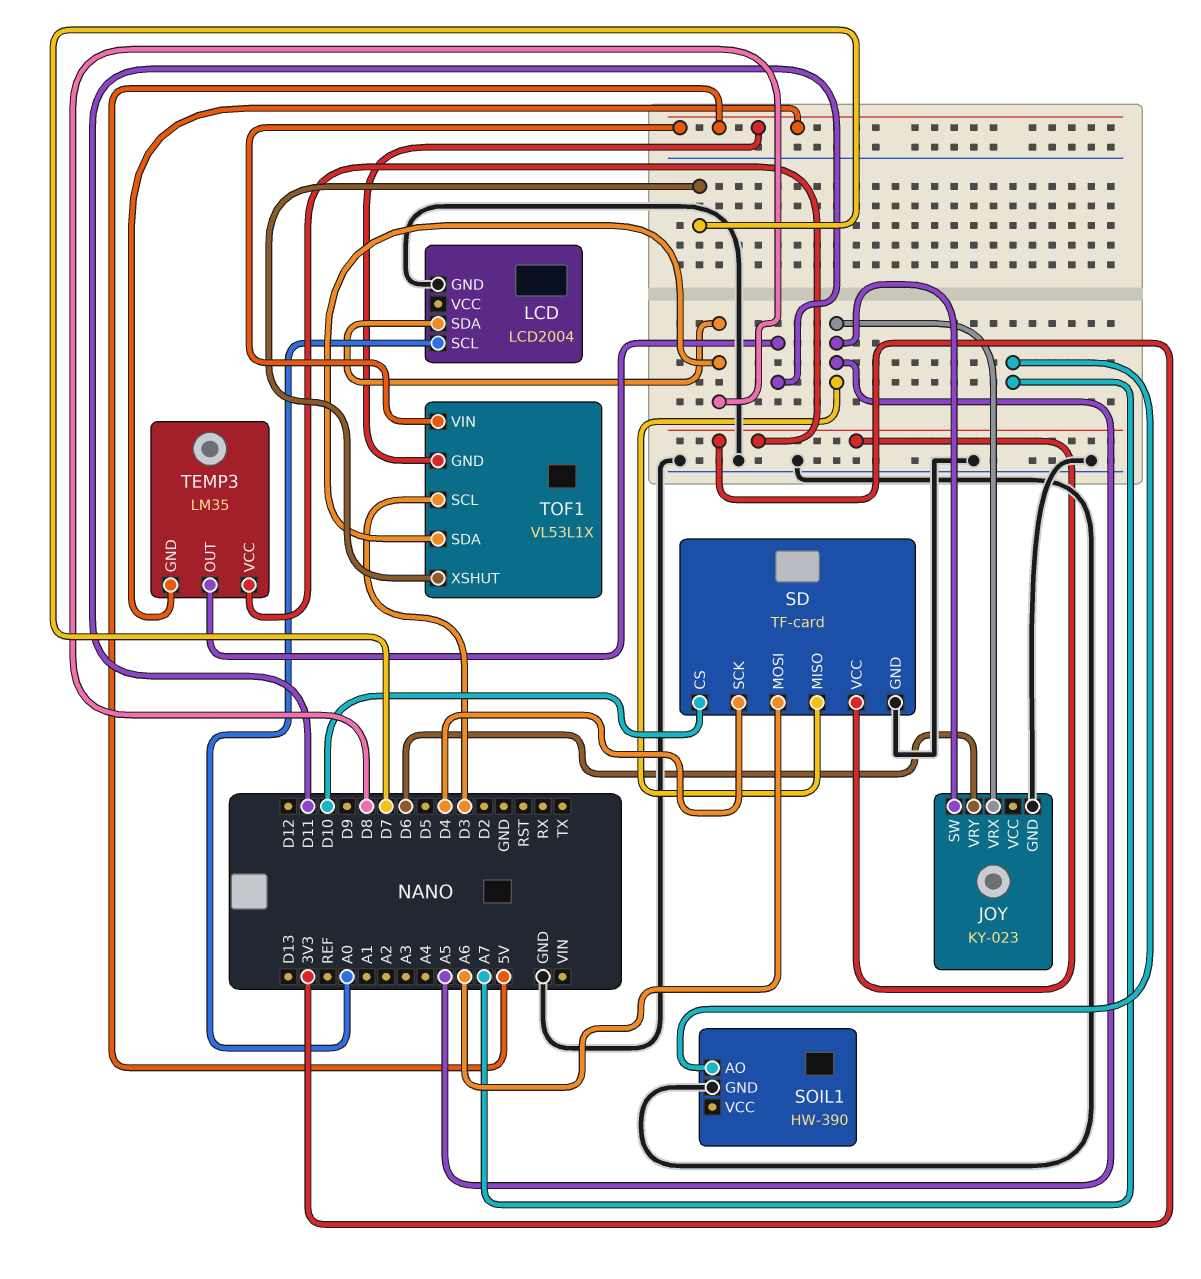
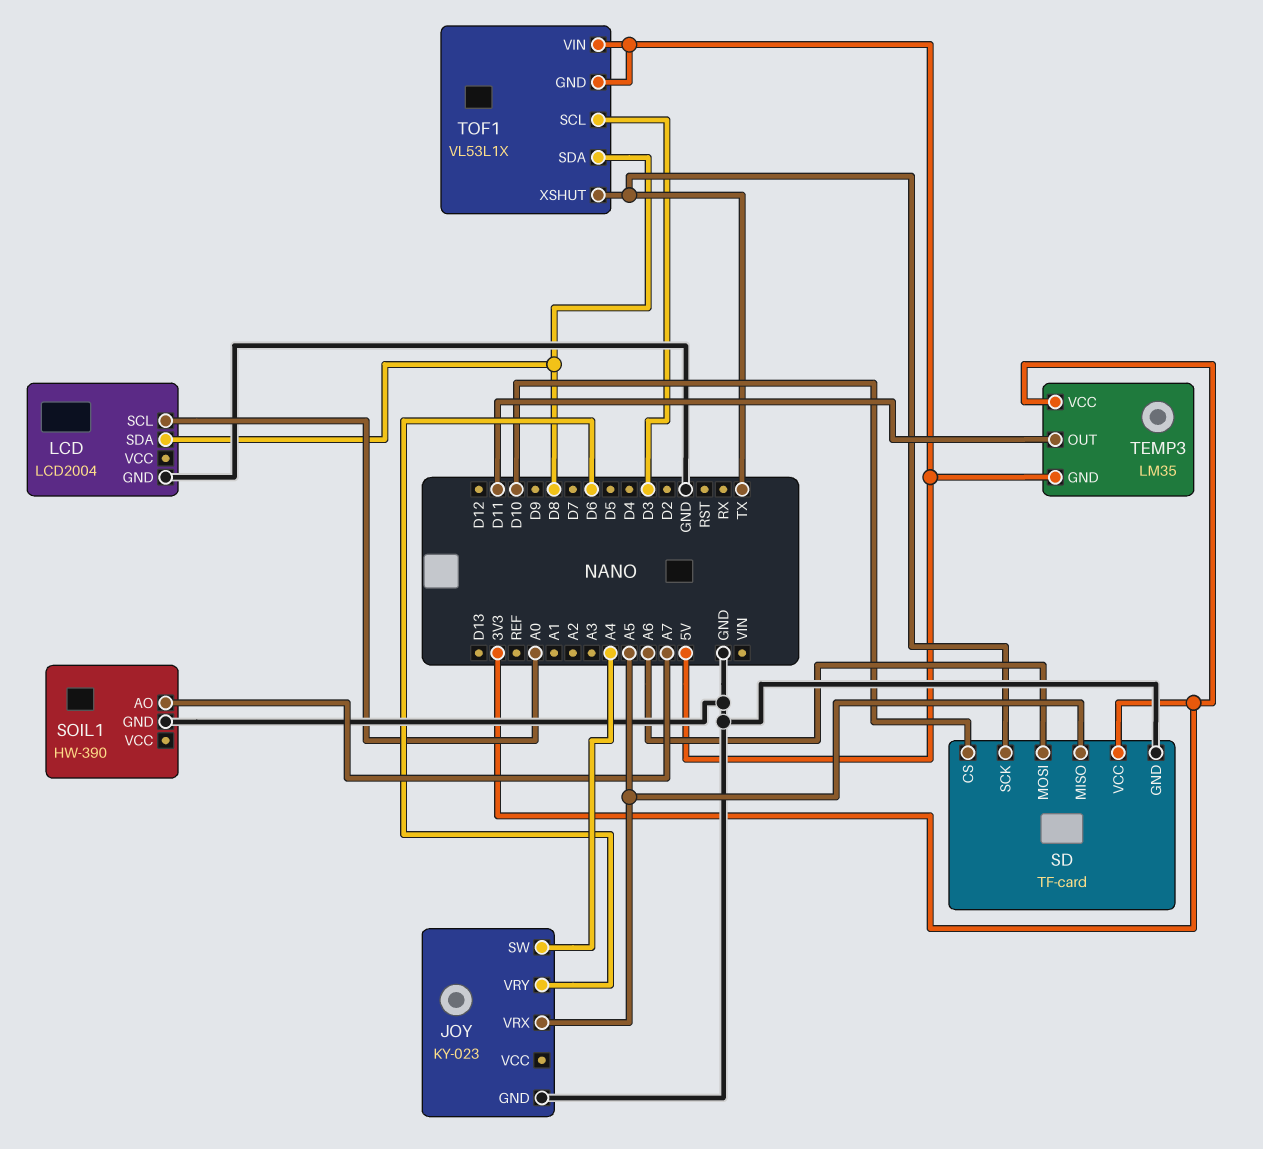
JOY pin SW: A5 -> A4
SD pin SCK: D4 -> TX
TOF1 pin XSHUT: D7 -> TX

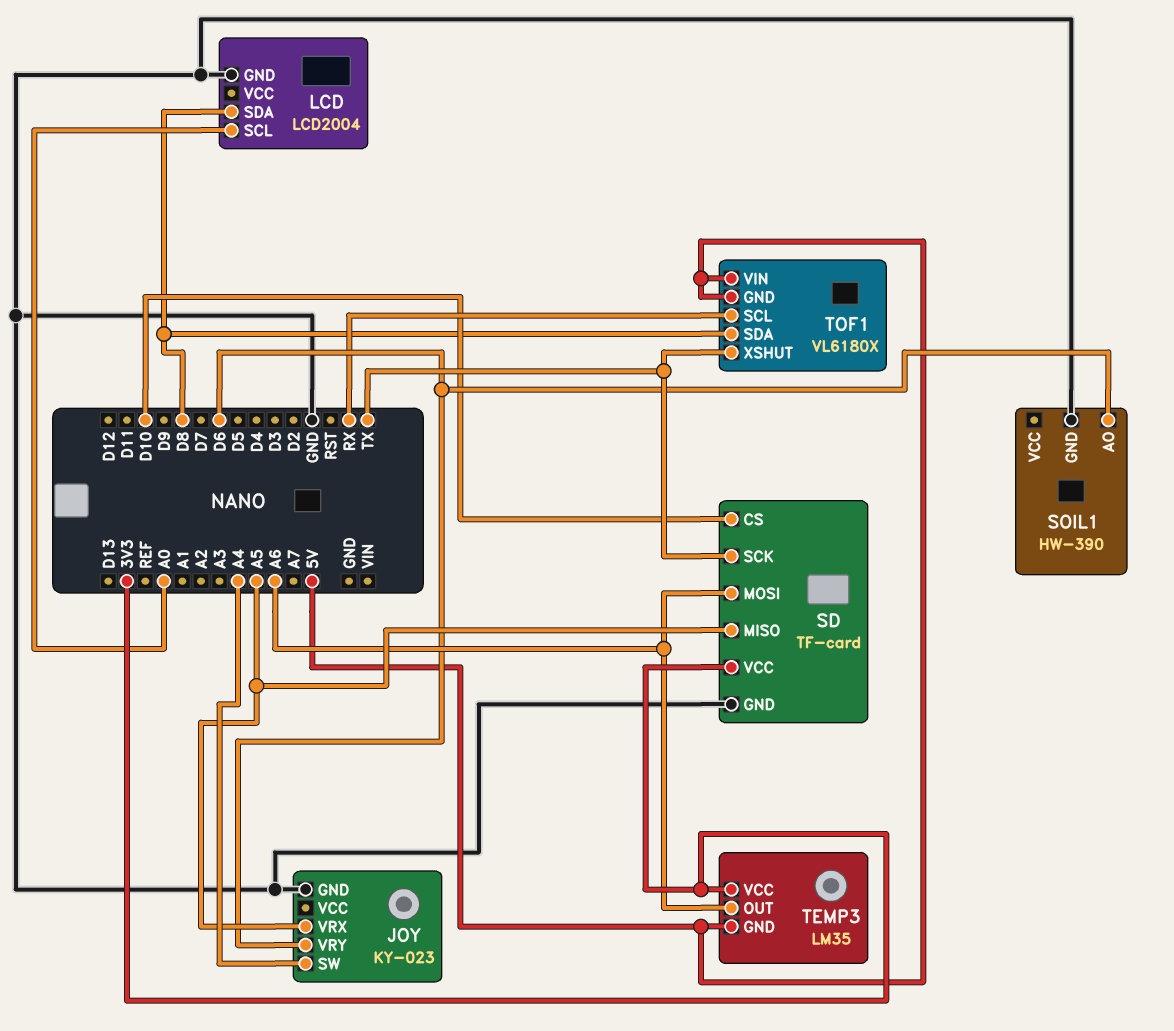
SOIL1 pin AO: A7 -> D6
TEMP3 pin OUT: D11 -> A6
TOF1: VL53L1X -> VL6180X
TOF1 pin SCL: D3 -> RX

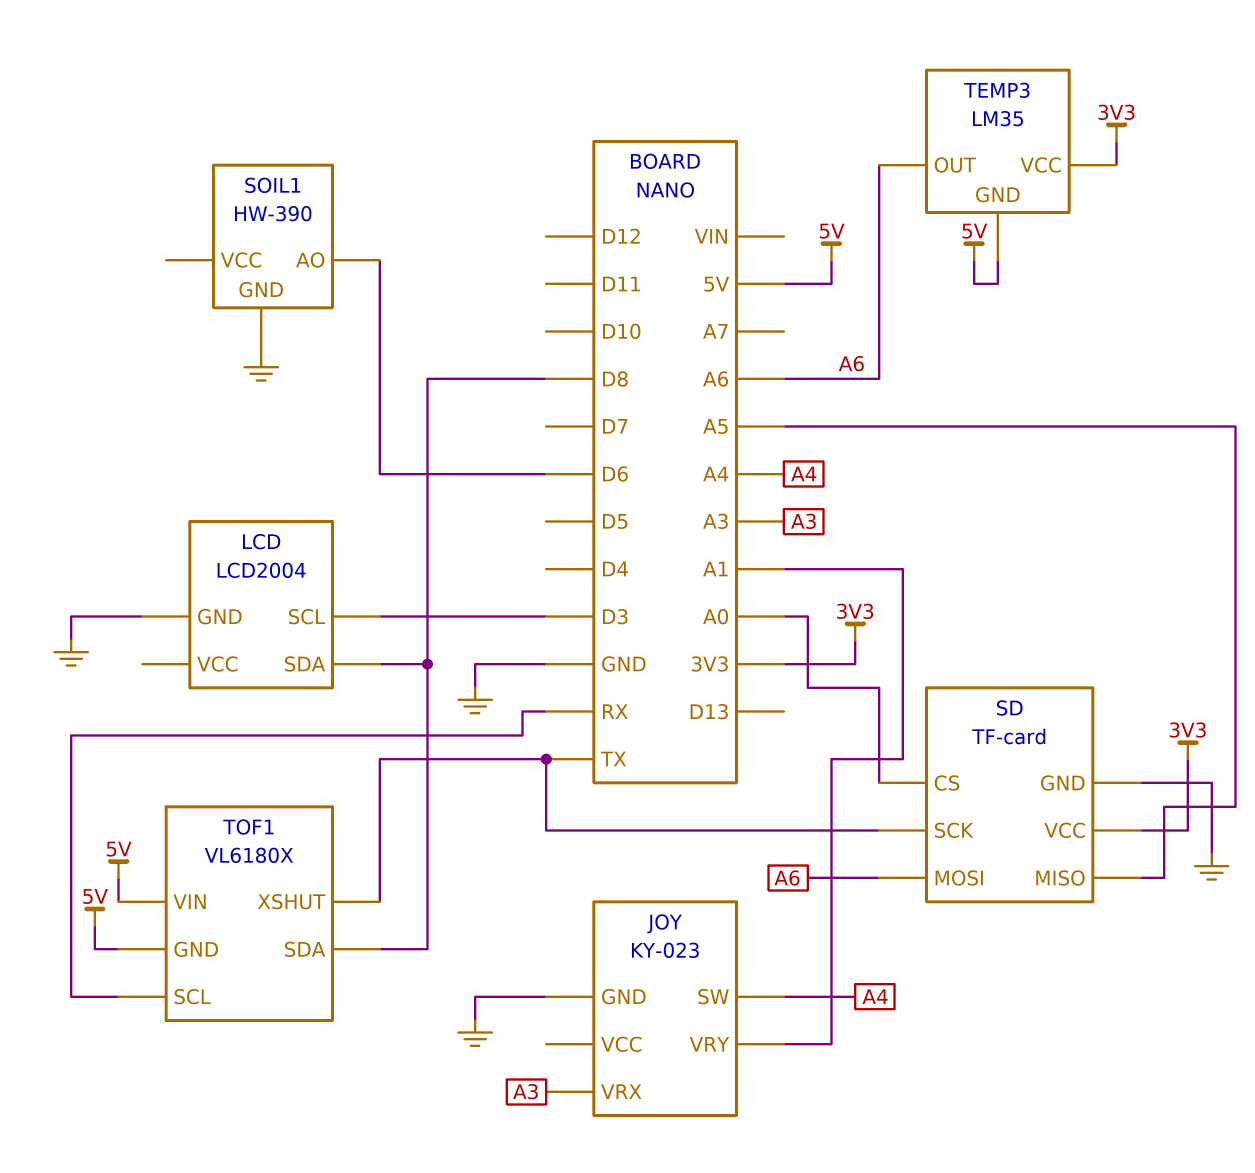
JOY pin VRX: A5 -> A3
JOY pin VRY: D6 -> A1
LCD pin SCL: A0 -> D3
SD pin CS: D10 -> A0

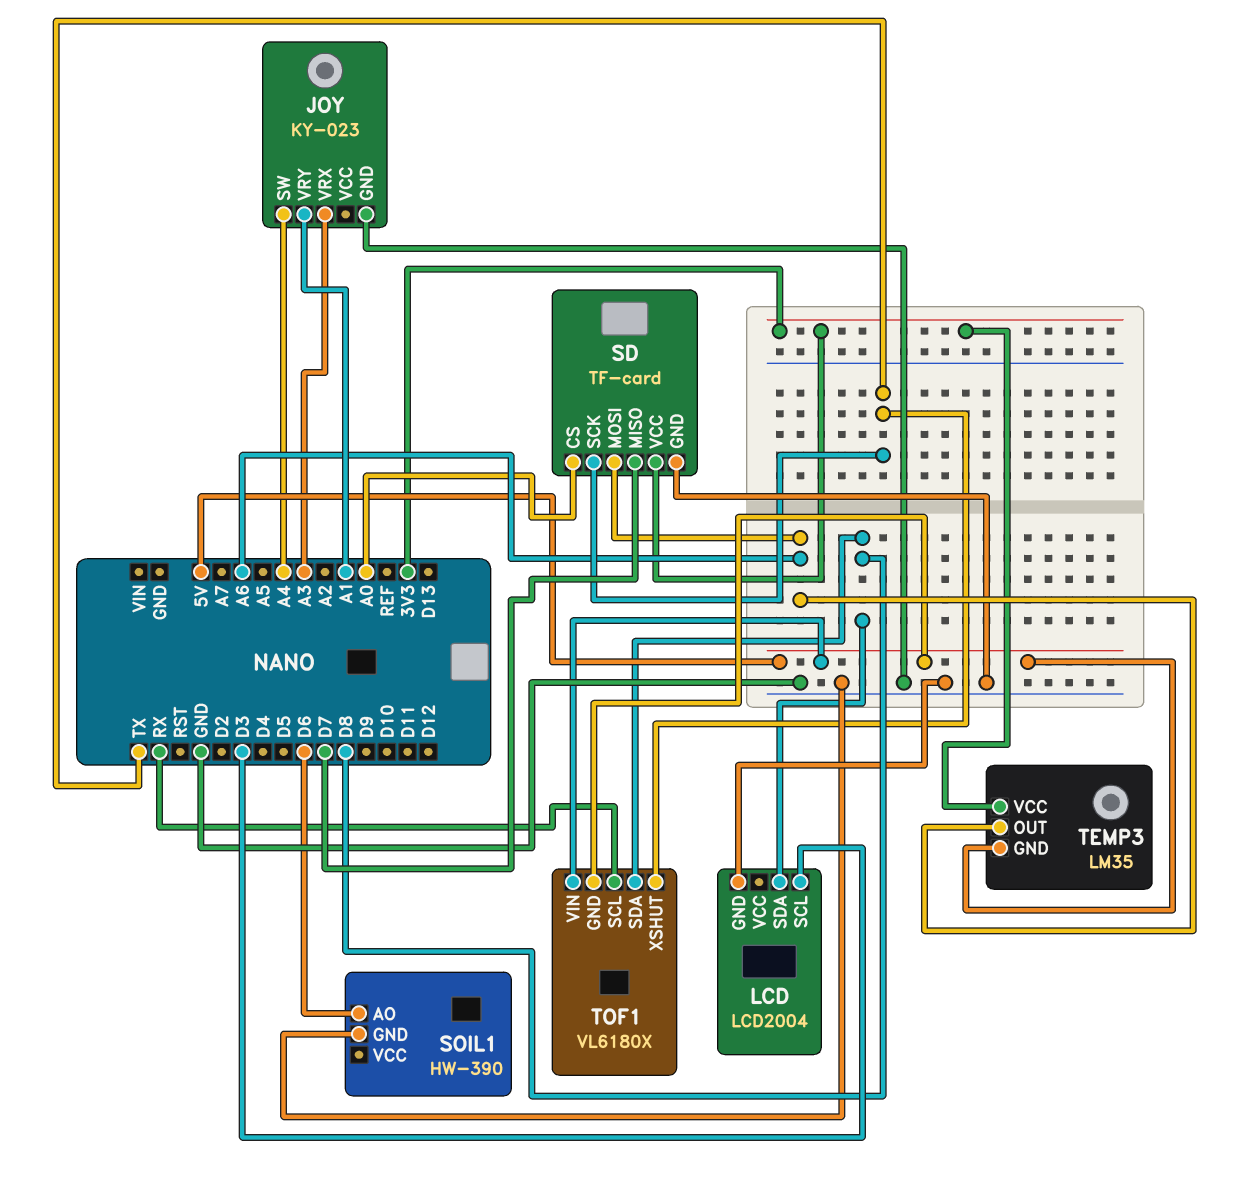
SD pin MISO: A5 -> D7

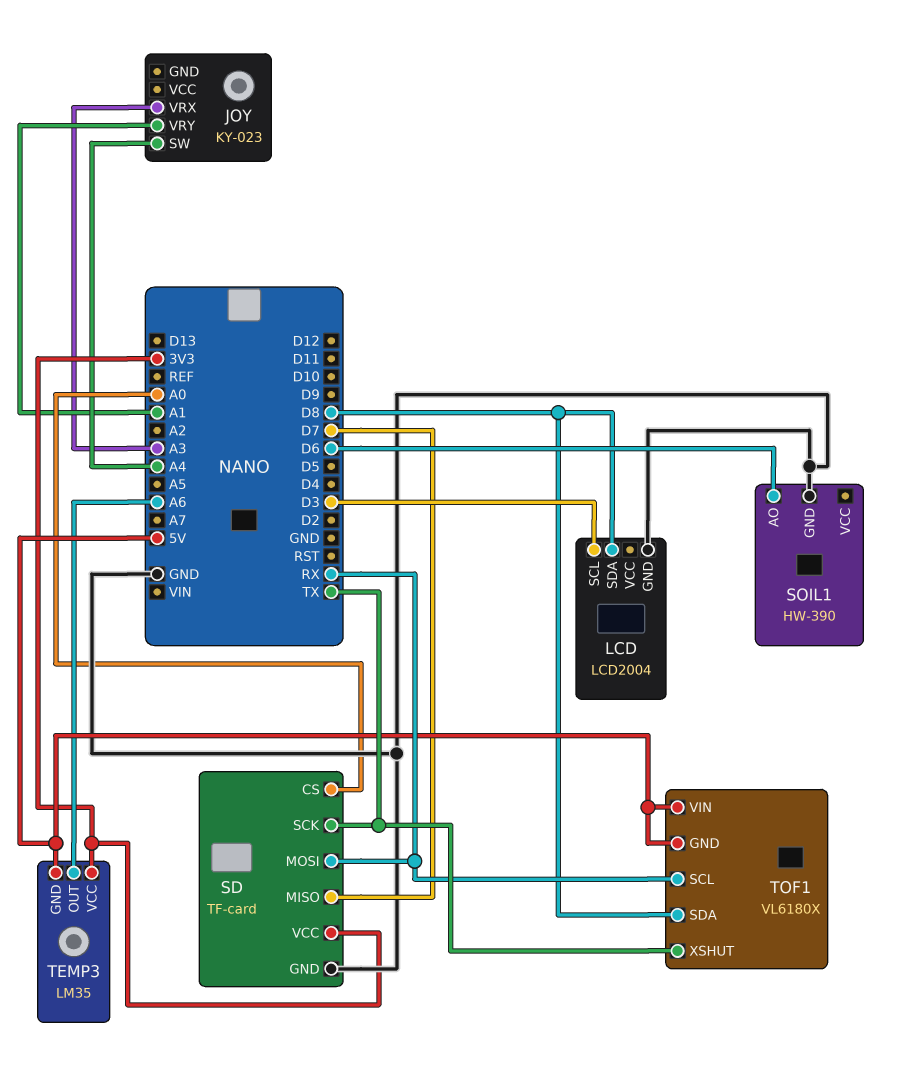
JOY pin GND: GND -> none
SD pin MOSI: A6 -> RX

